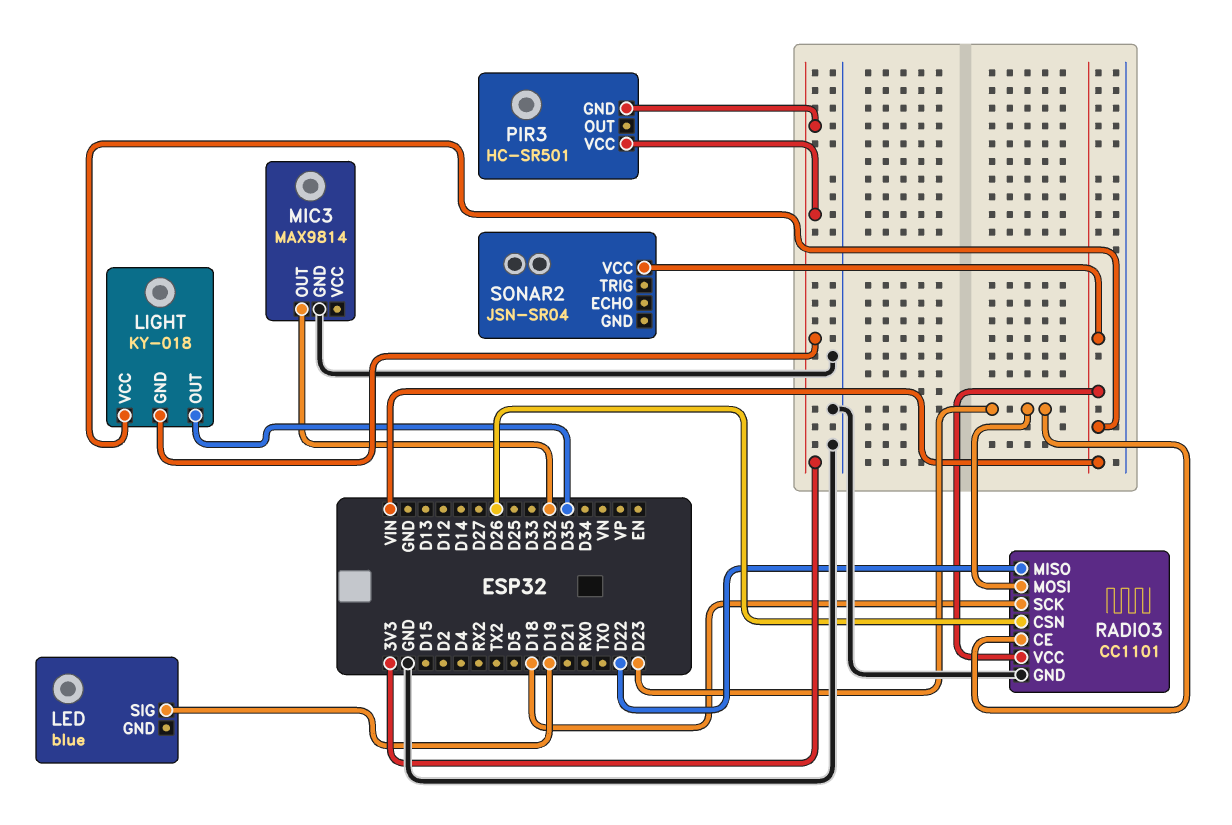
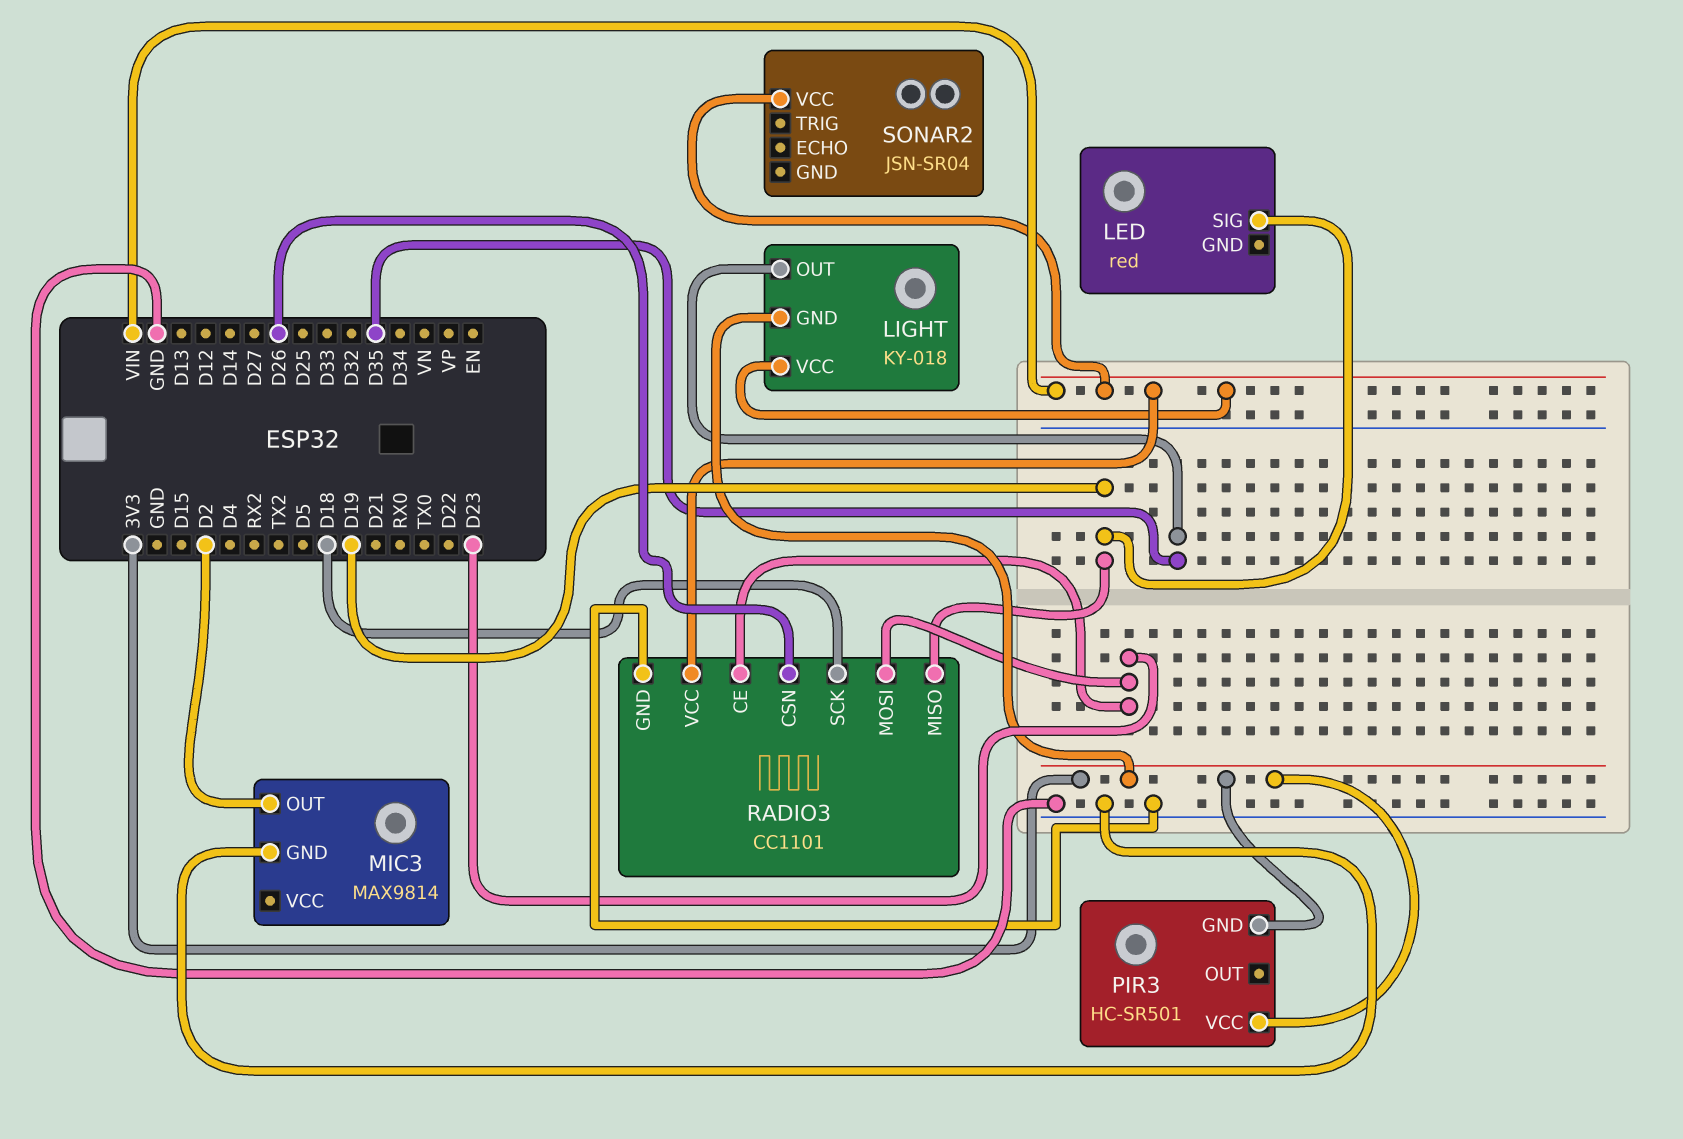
LED: blue -> red
MIC3 pin OUT: D32 -> D2
RADIO3 pin MISO: D22 -> D19

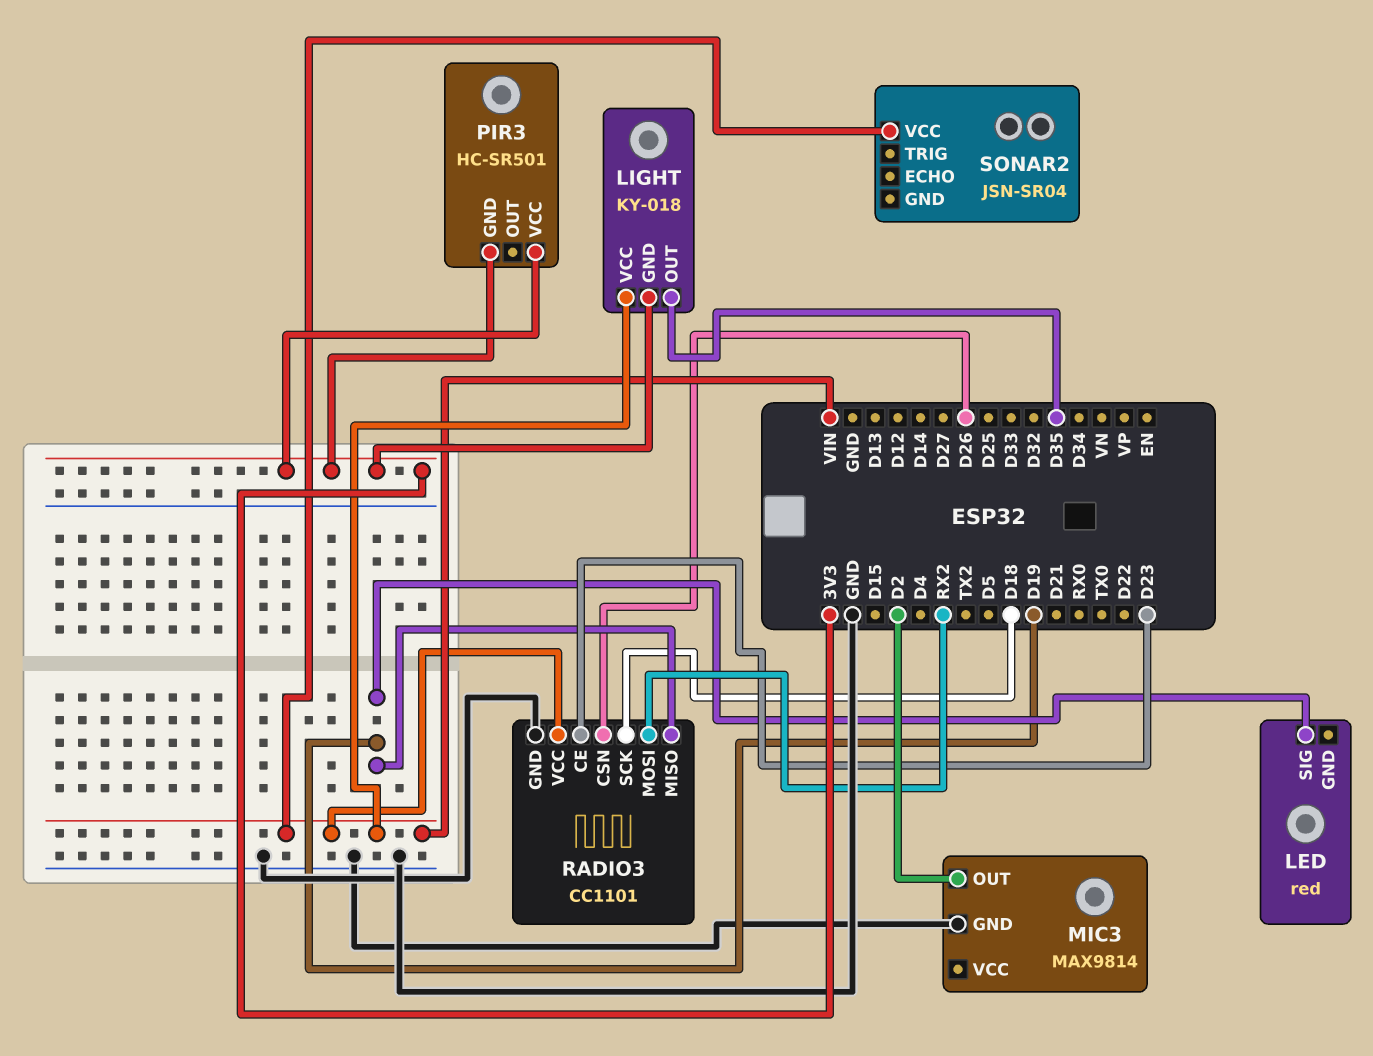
RADIO3 pin MOSI: D23 -> RX2

